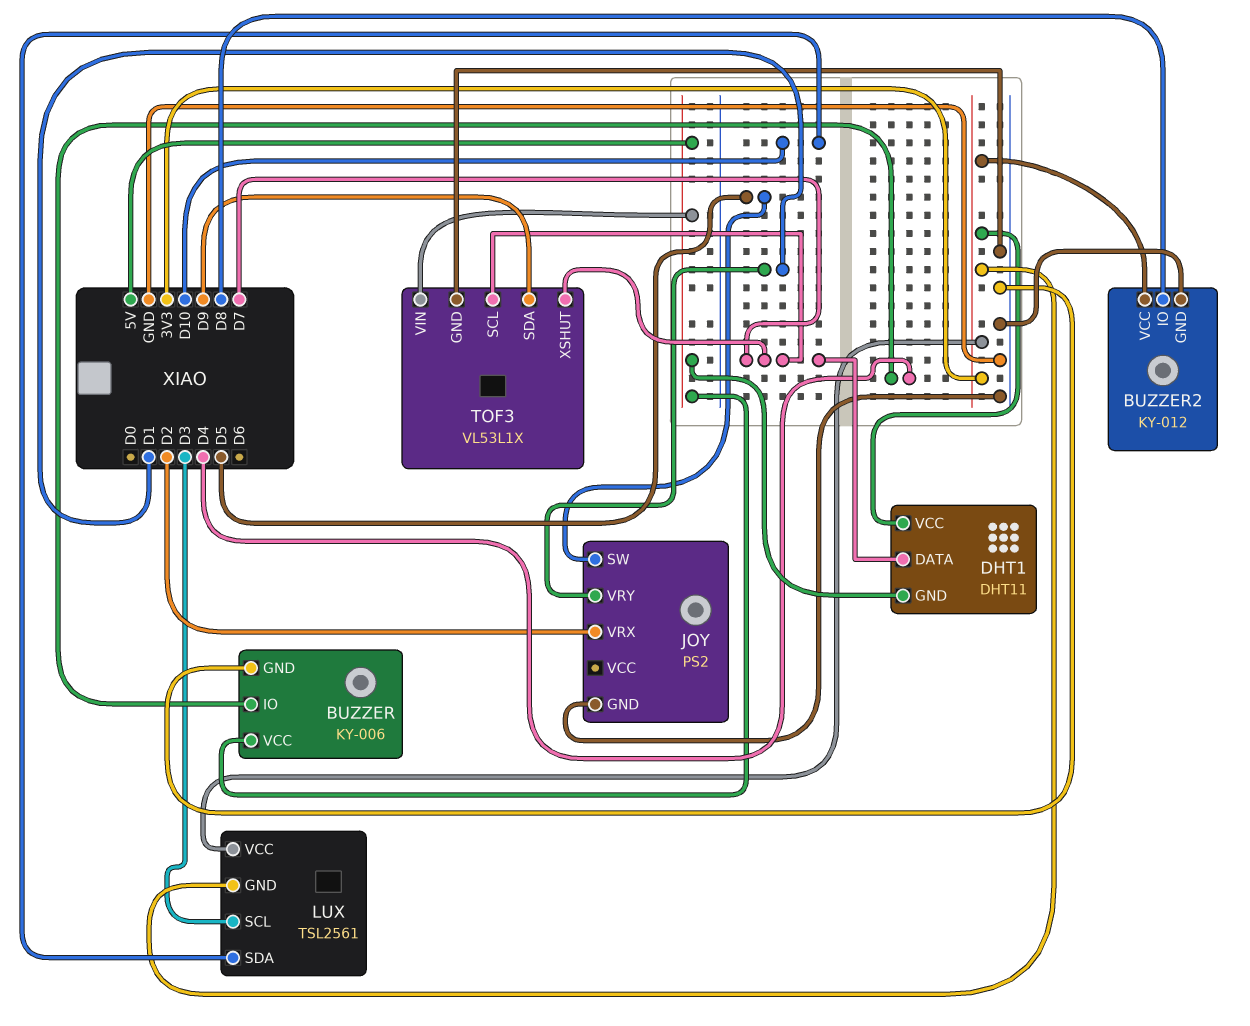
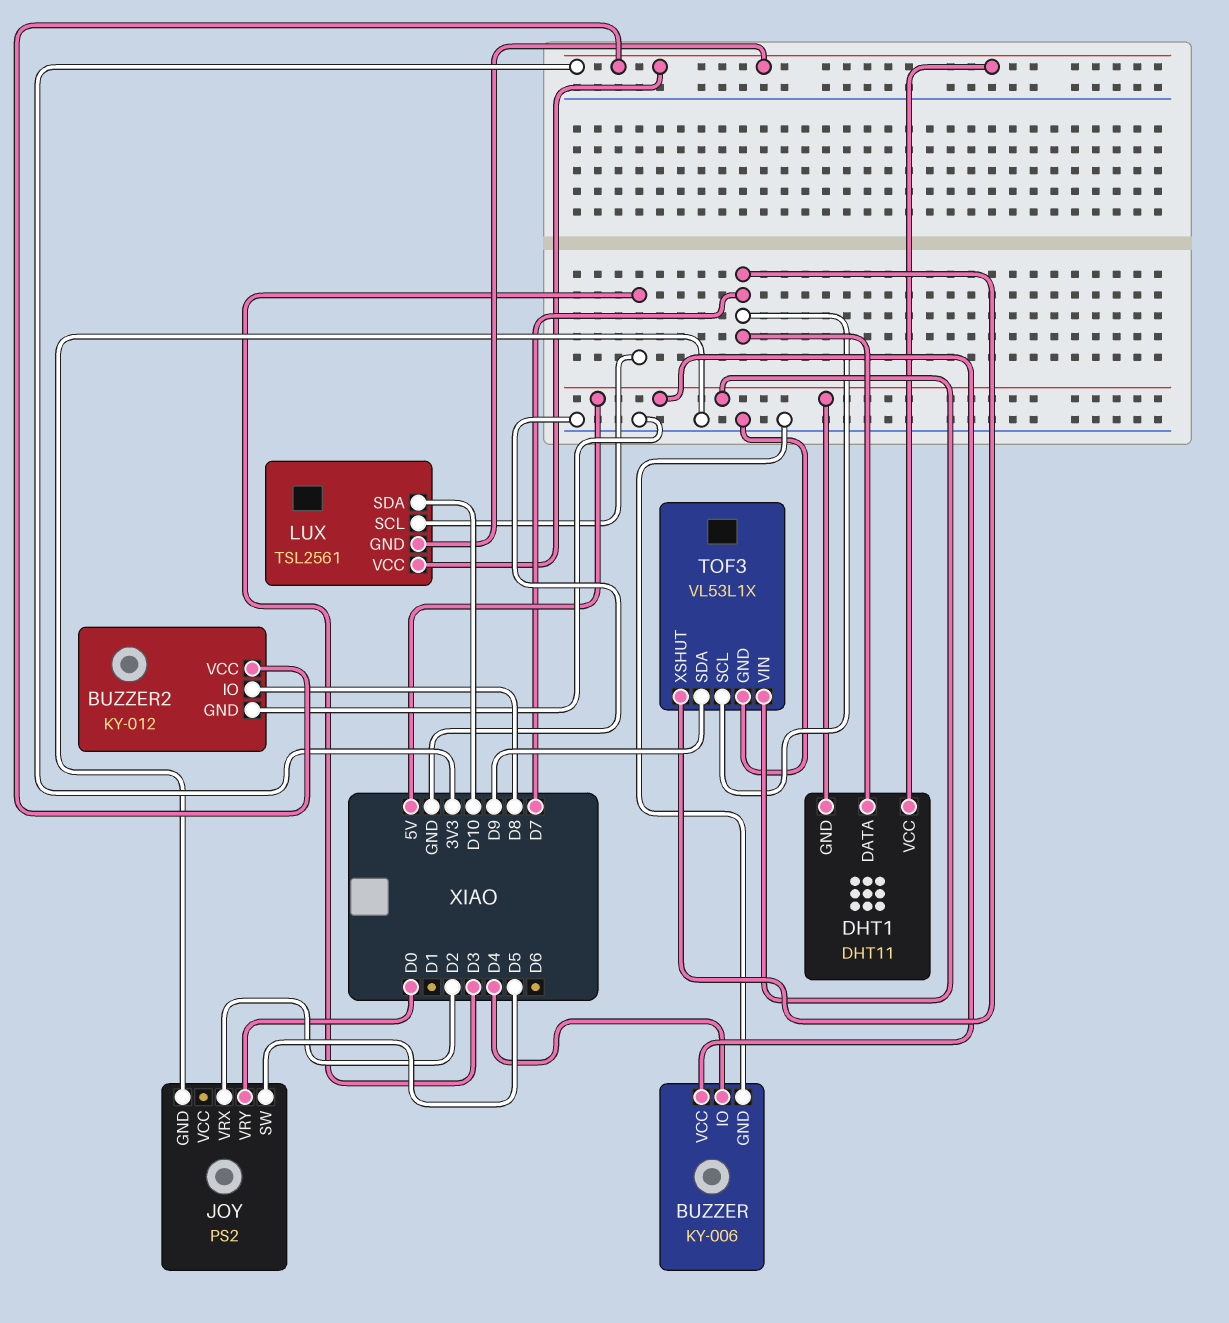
JOY pin VRY: D1 -> D0

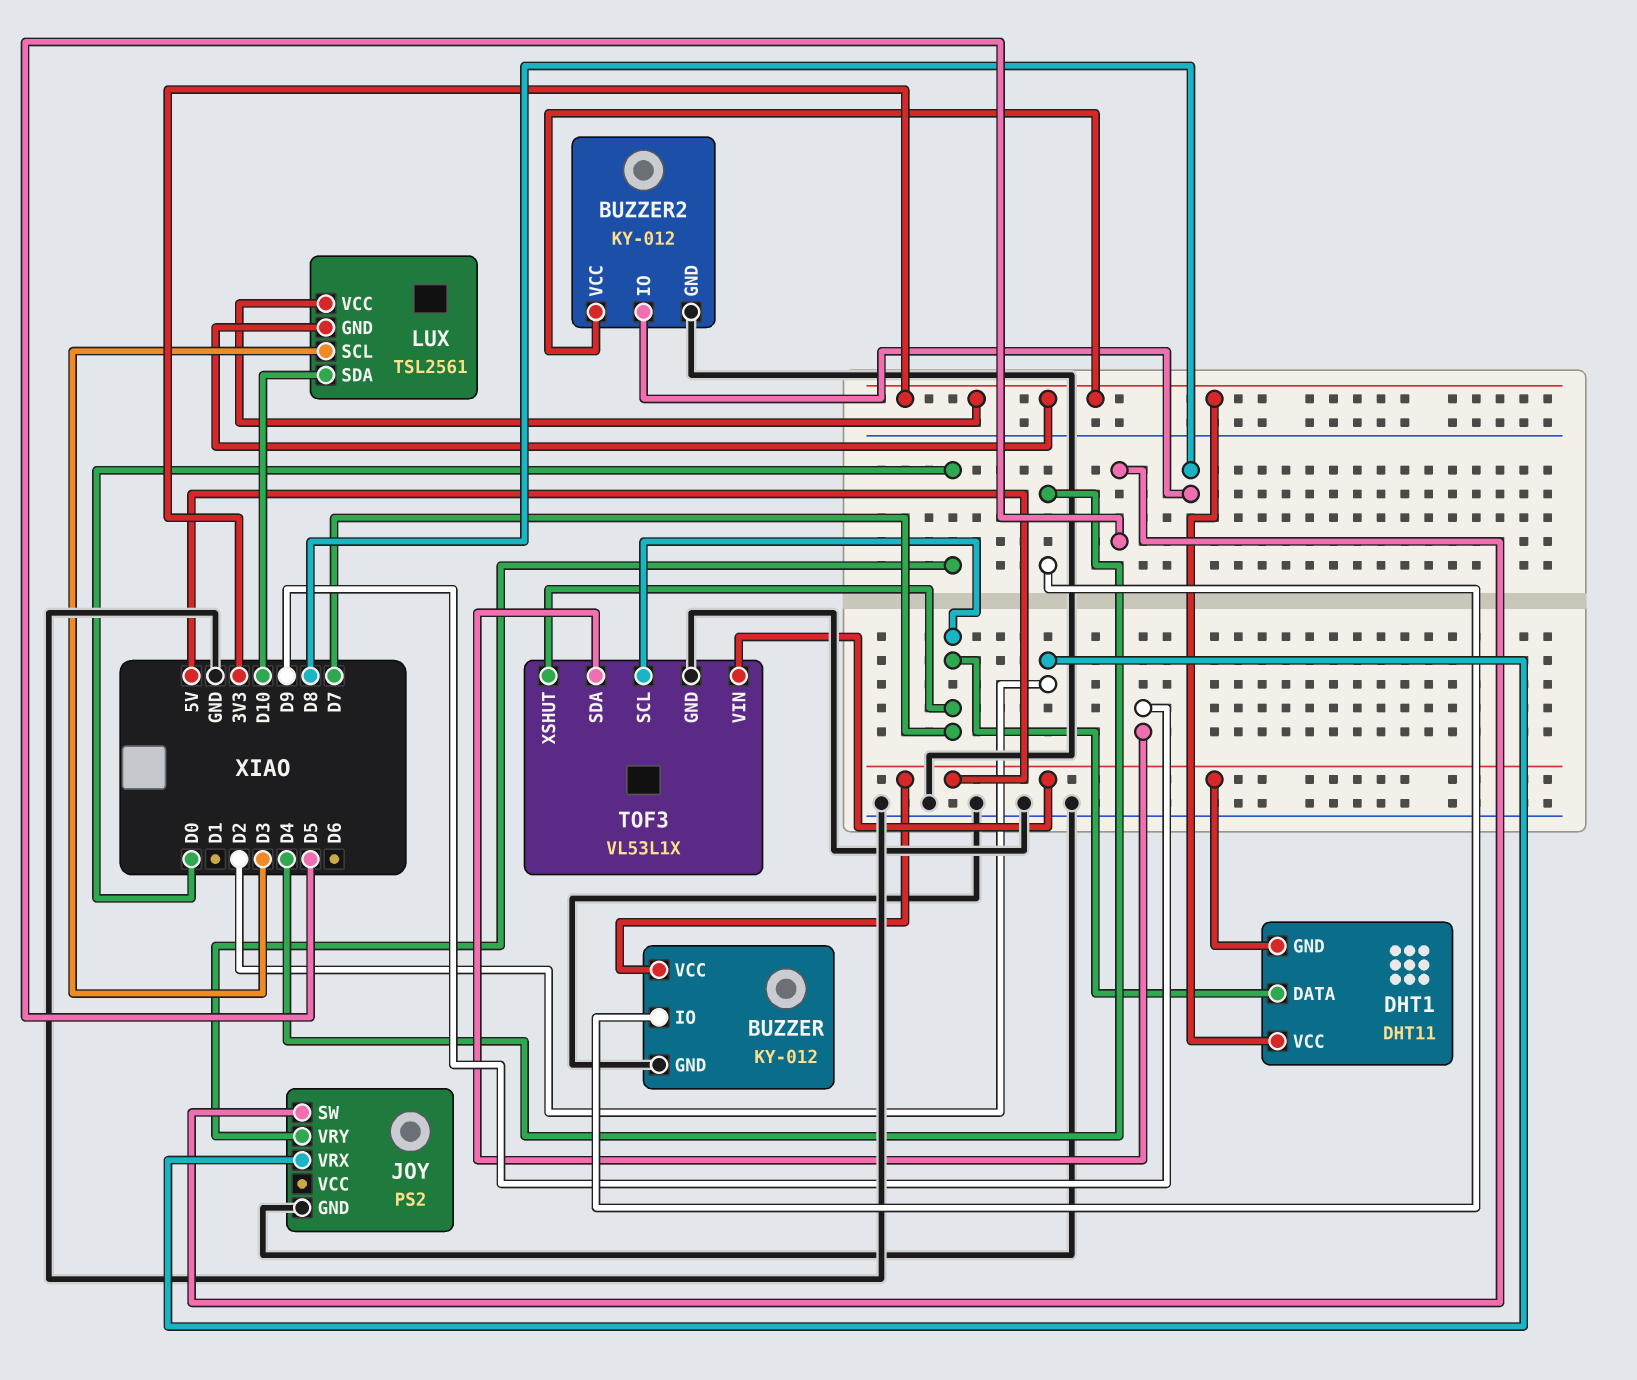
BUZZER: KY-006 -> KY-012

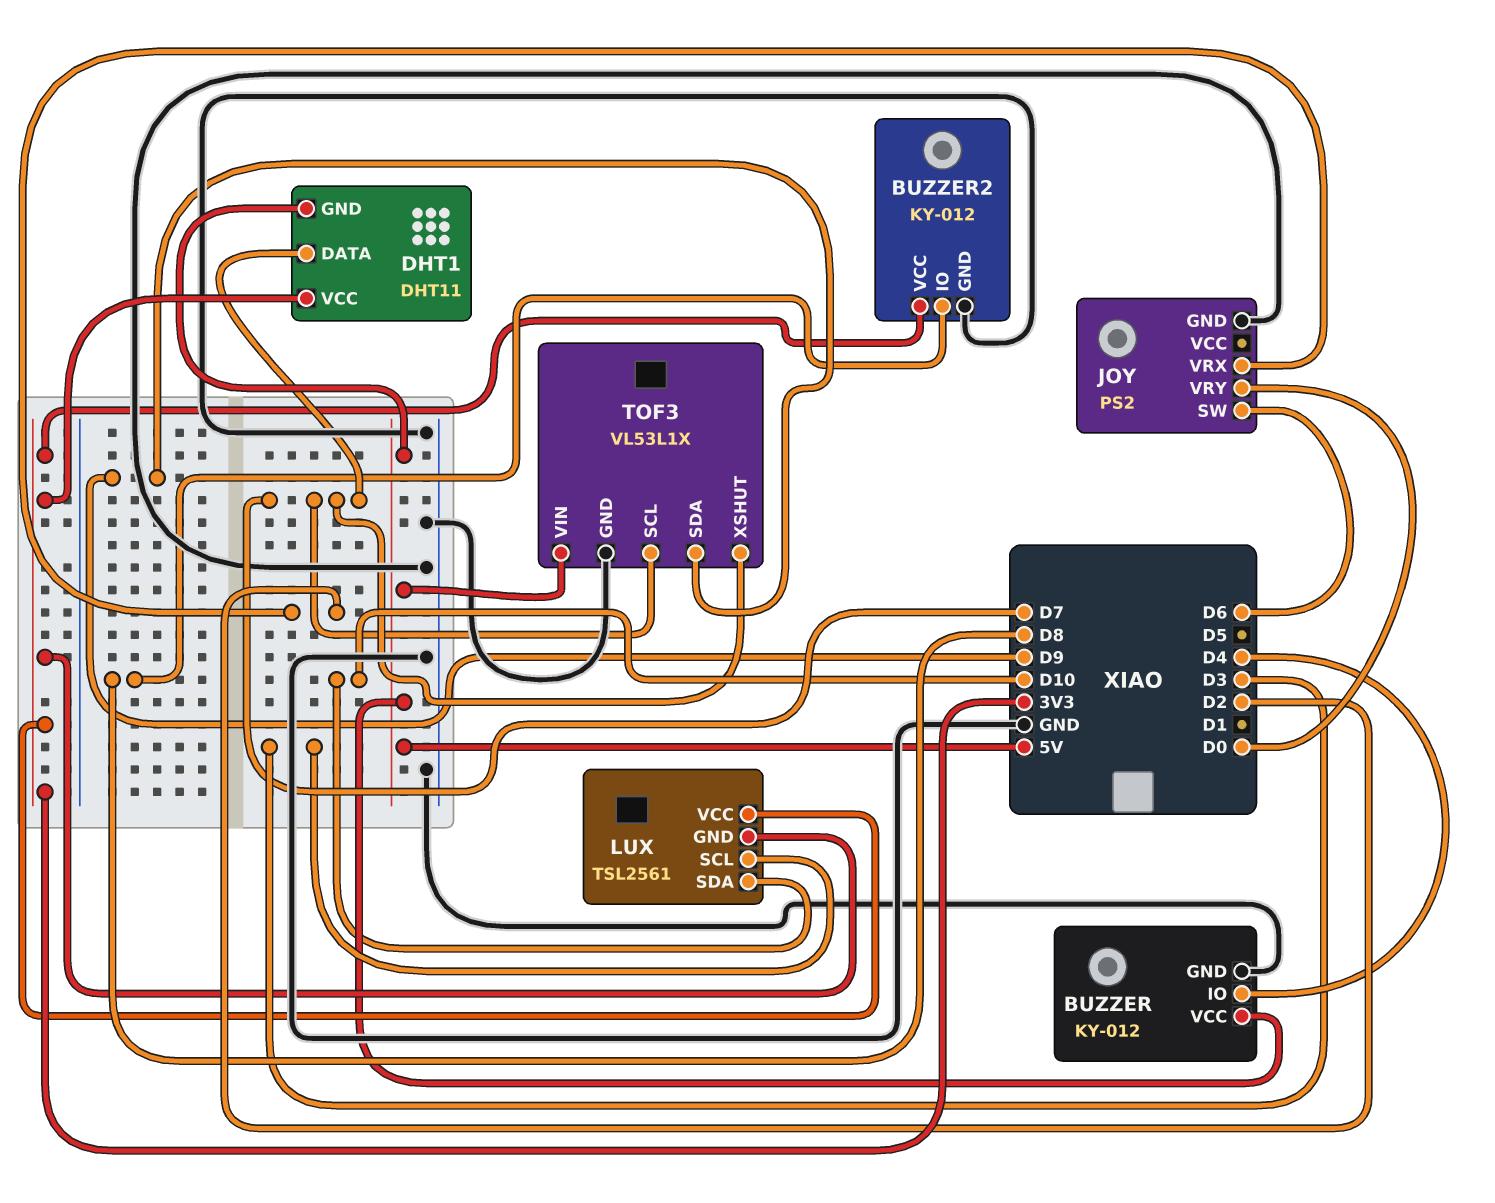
JOY pin SW: D5 -> D6

